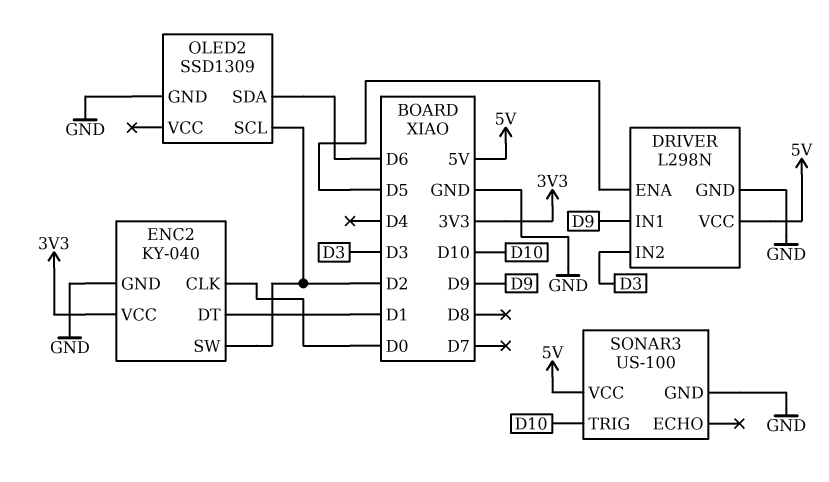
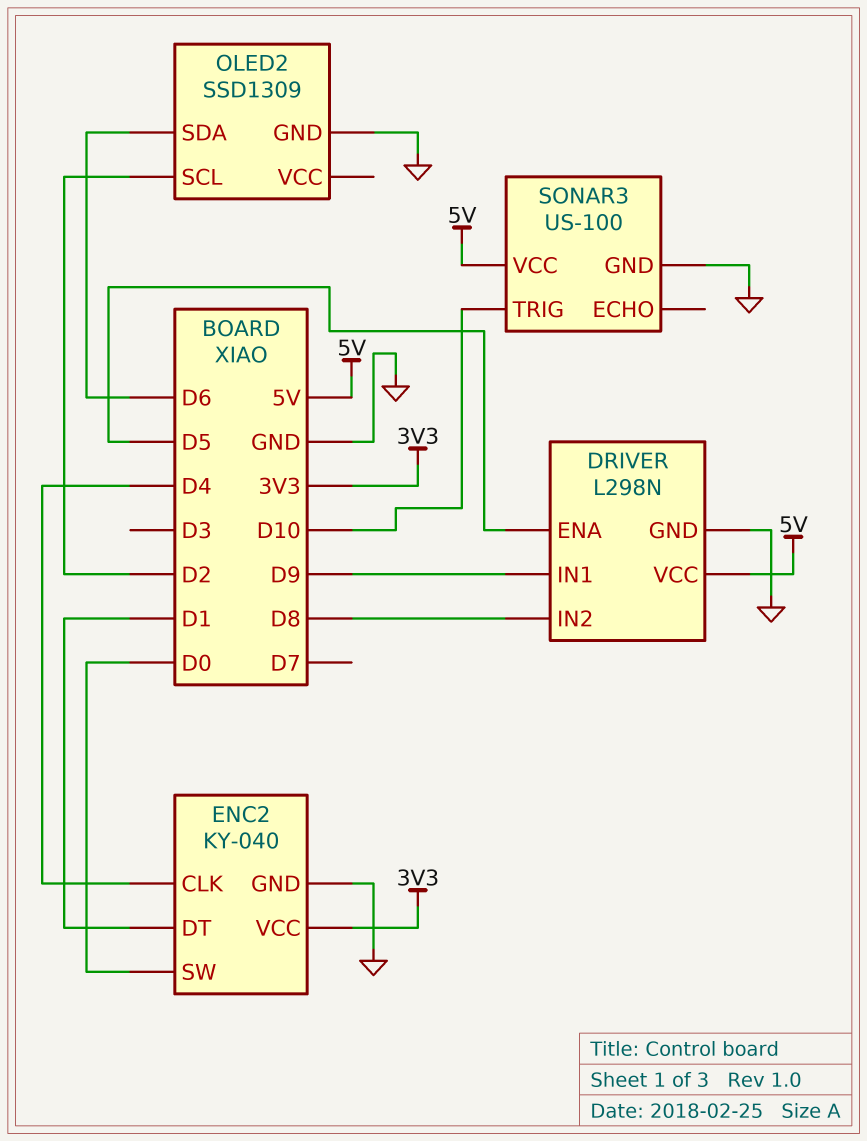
DRIVER pin IN2: D3 -> D8
ENC2 pin CLK: D0 -> D4
ENC2 pin SW: D2 -> D0

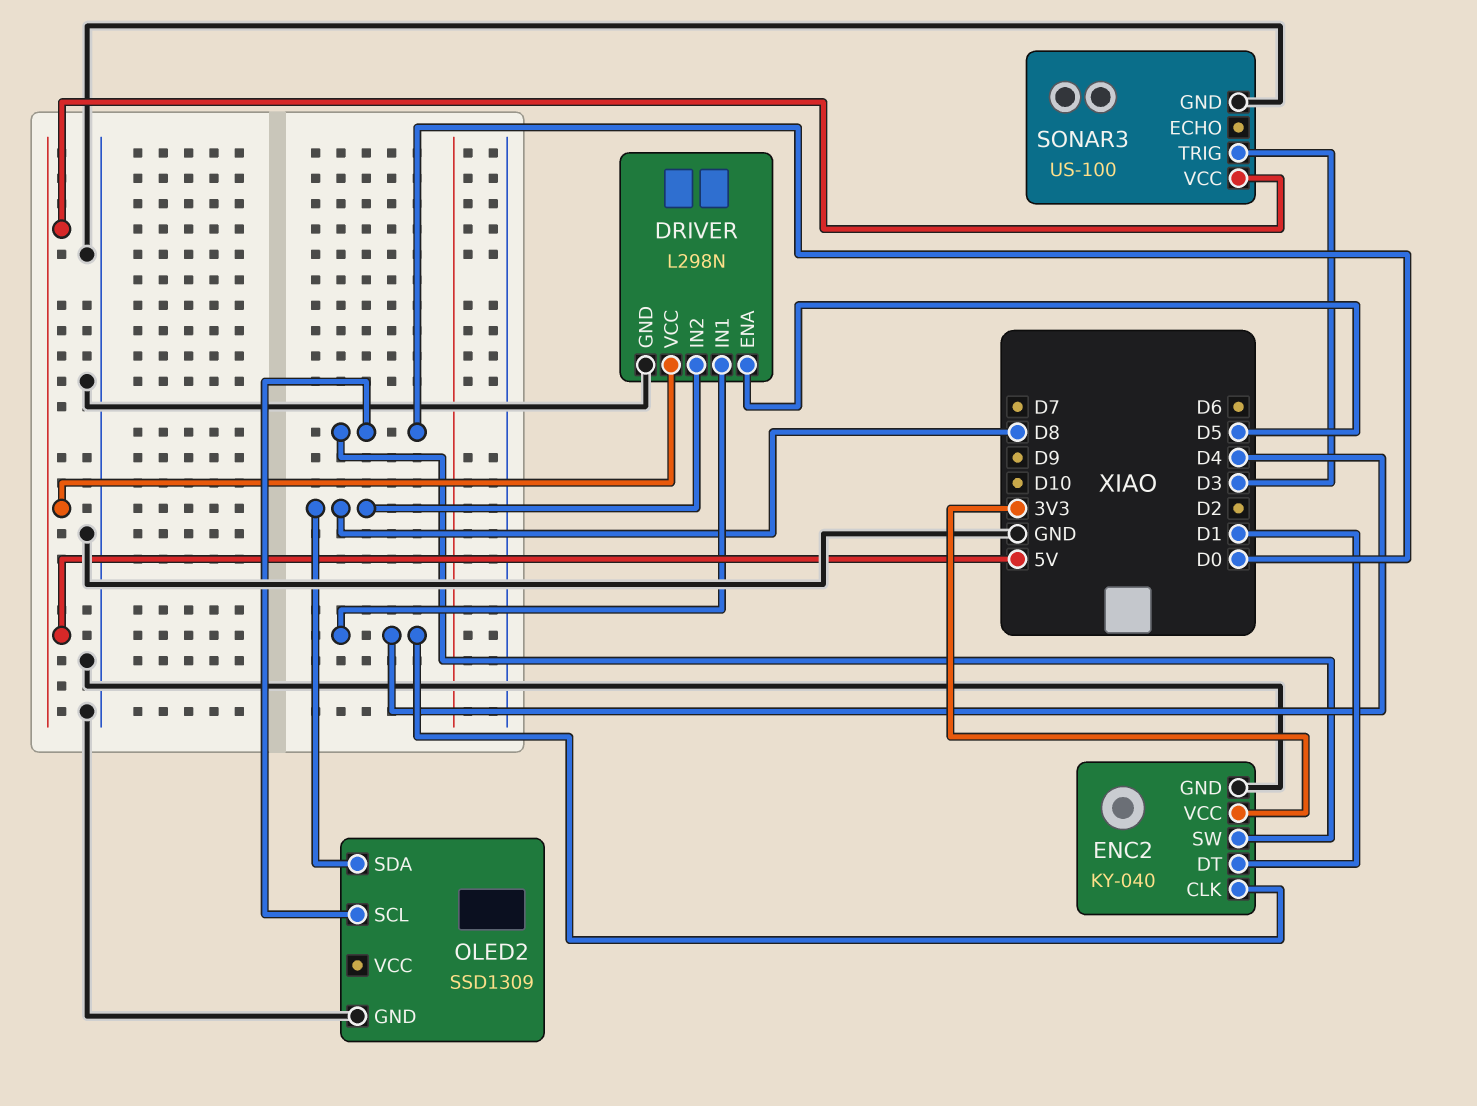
DRIVER pin IN1: D9 -> D4
OLED2 pin SCL: D2 -> D0
OLED2 pin SDA: D6 -> D8
SONAR3 pin TRIG: D10 -> D3

